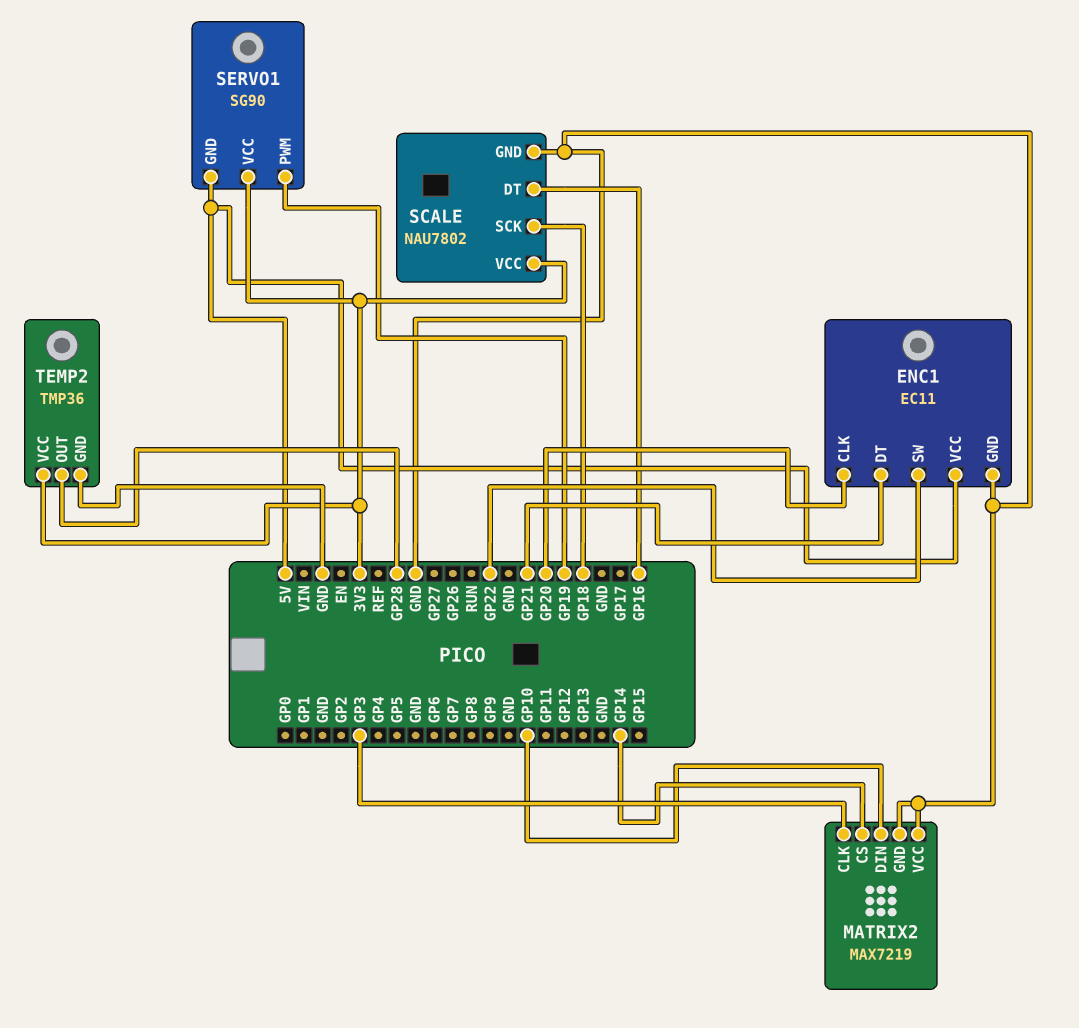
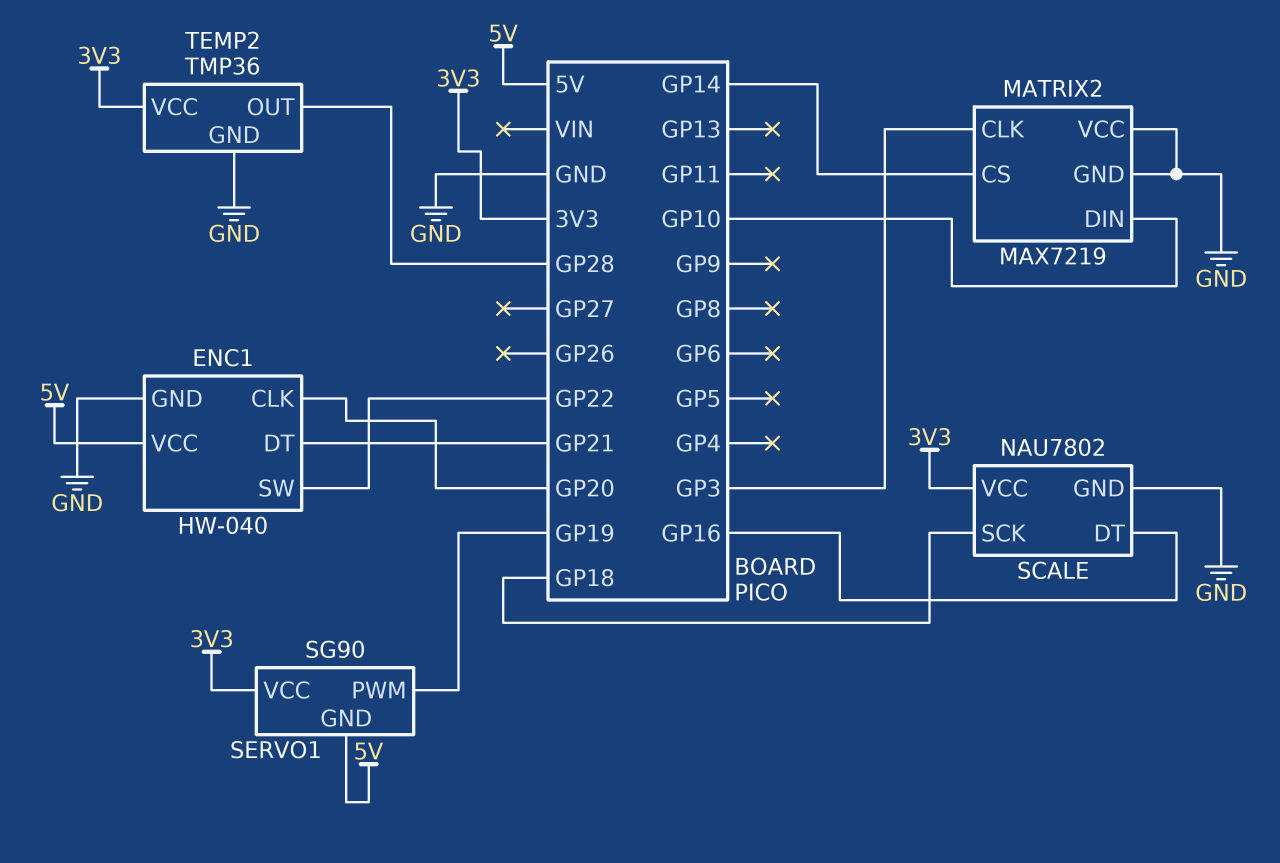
ENC1: EC11 -> HW-040

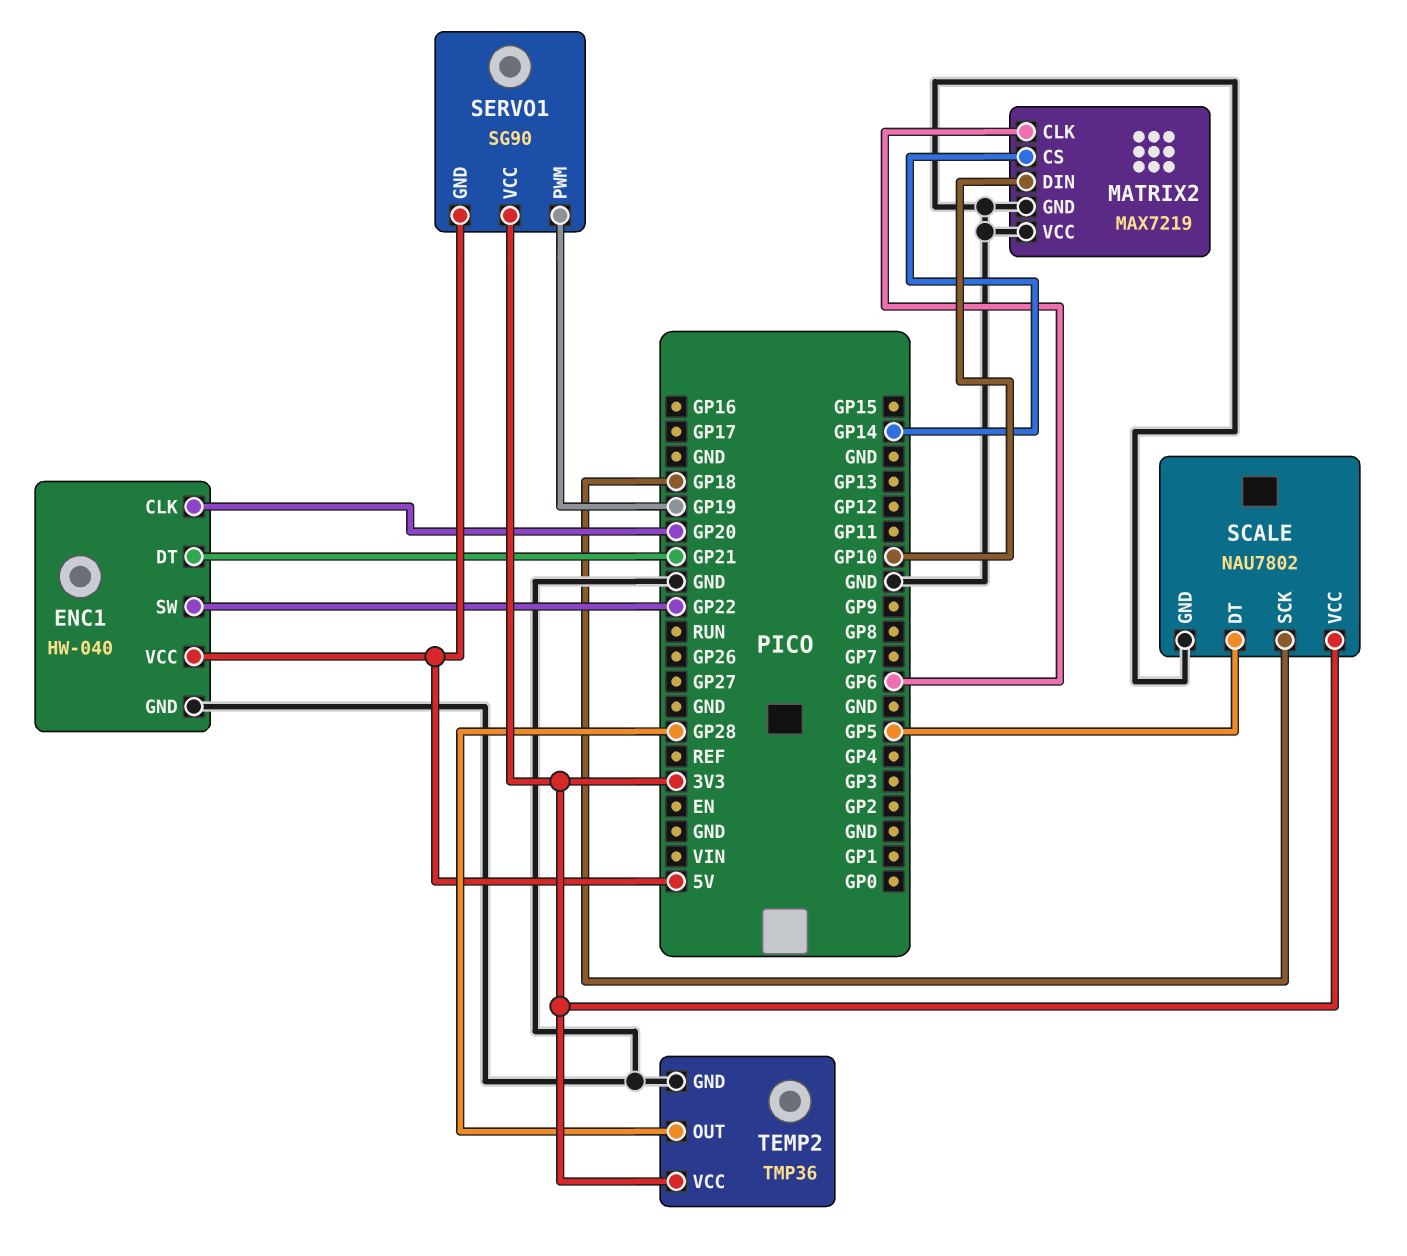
MATRIX2 pin CLK: GP3 -> GP6
SCALE pin DT: GP16 -> GP5

